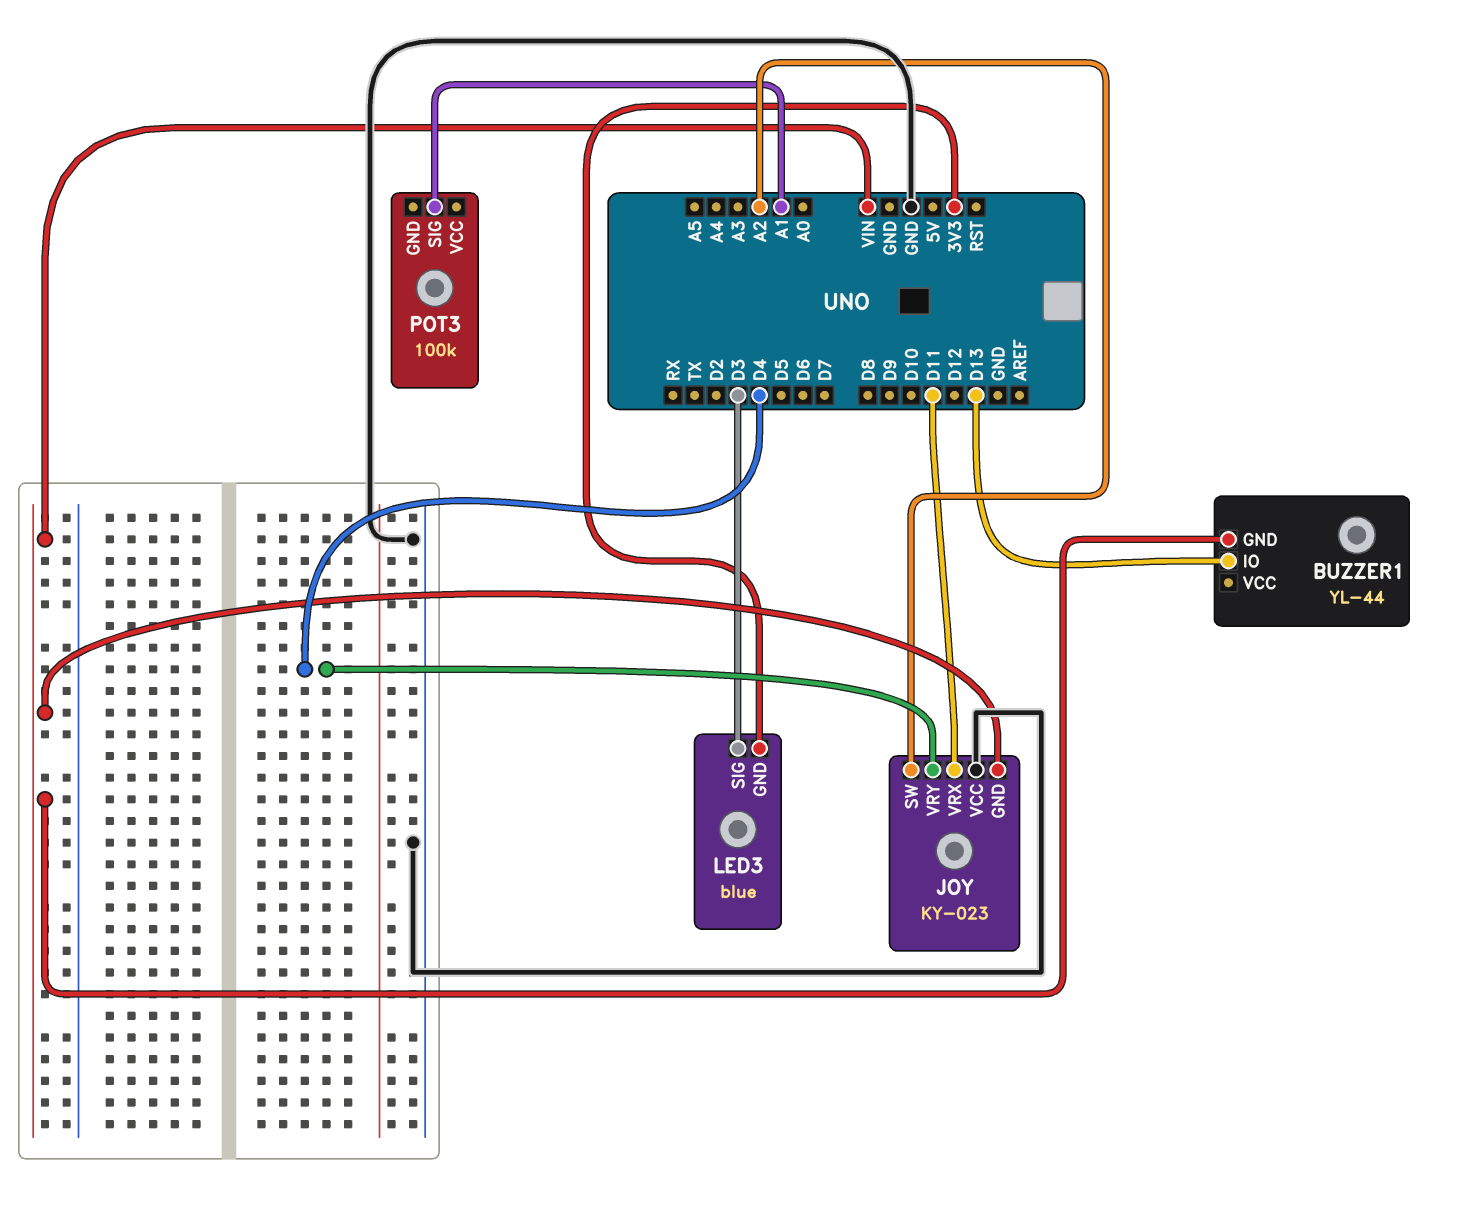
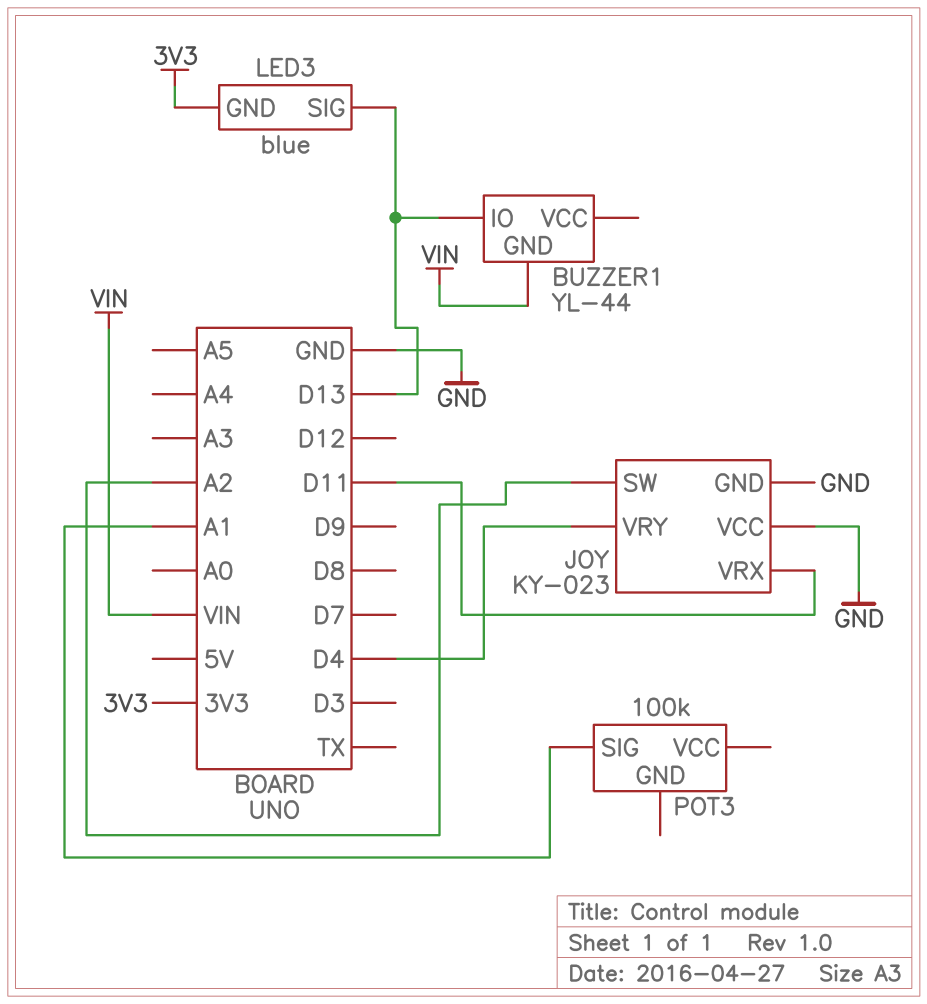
JOY pin GND: VIN -> GND
LED3 pin SIG: D3 -> D13

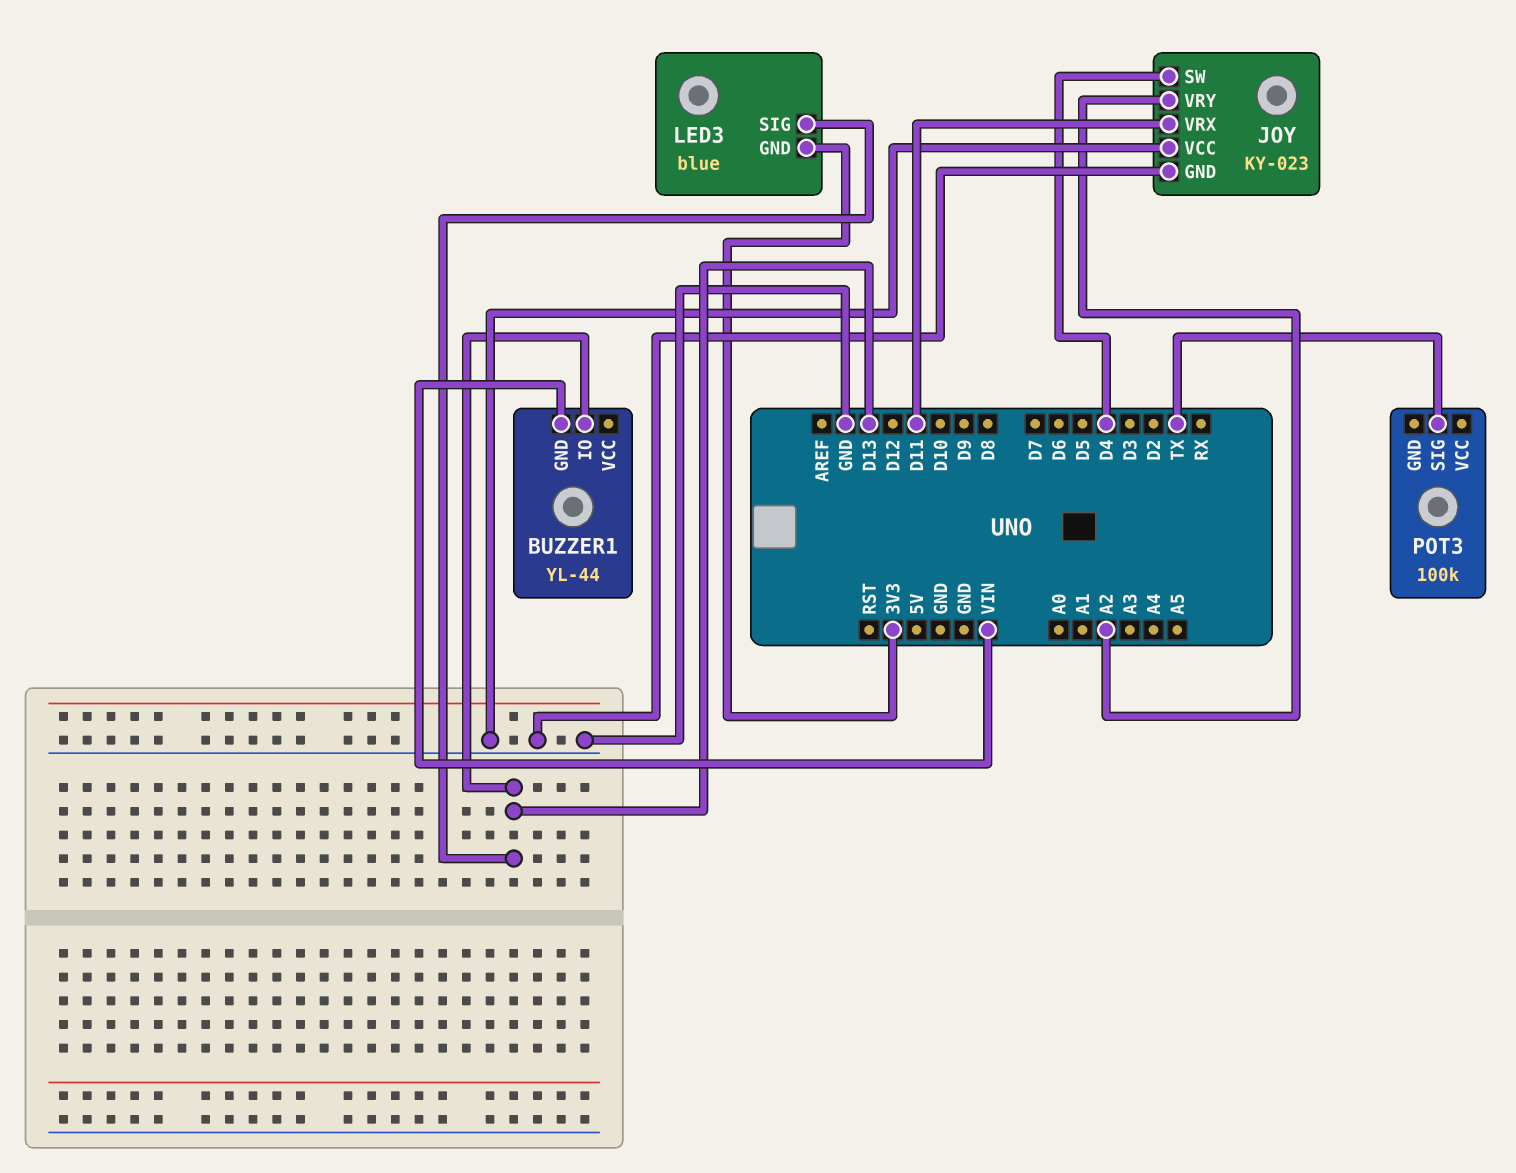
JOY pin SW: A2 -> D4
JOY pin VRY: D4 -> A2
POT3 pin SIG: A1 -> TX

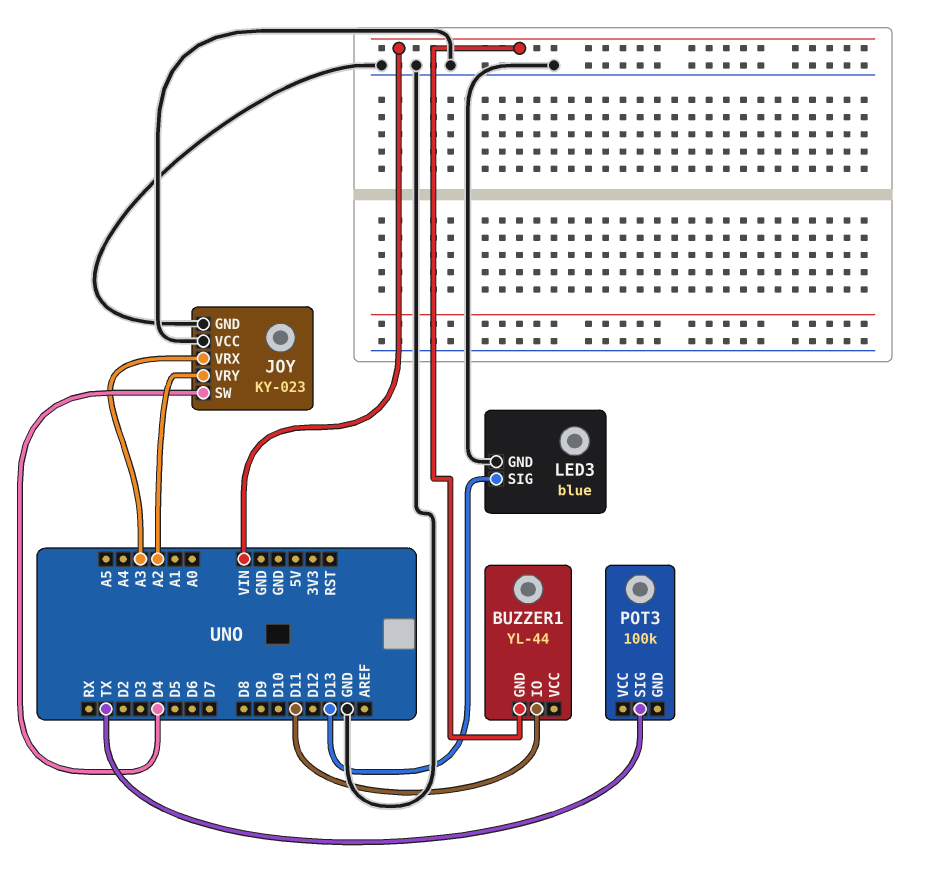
BUZZER1 pin IO: D13 -> D11
JOY pin VRX: D11 -> A3
LED3 pin GND: 3V3 -> GND

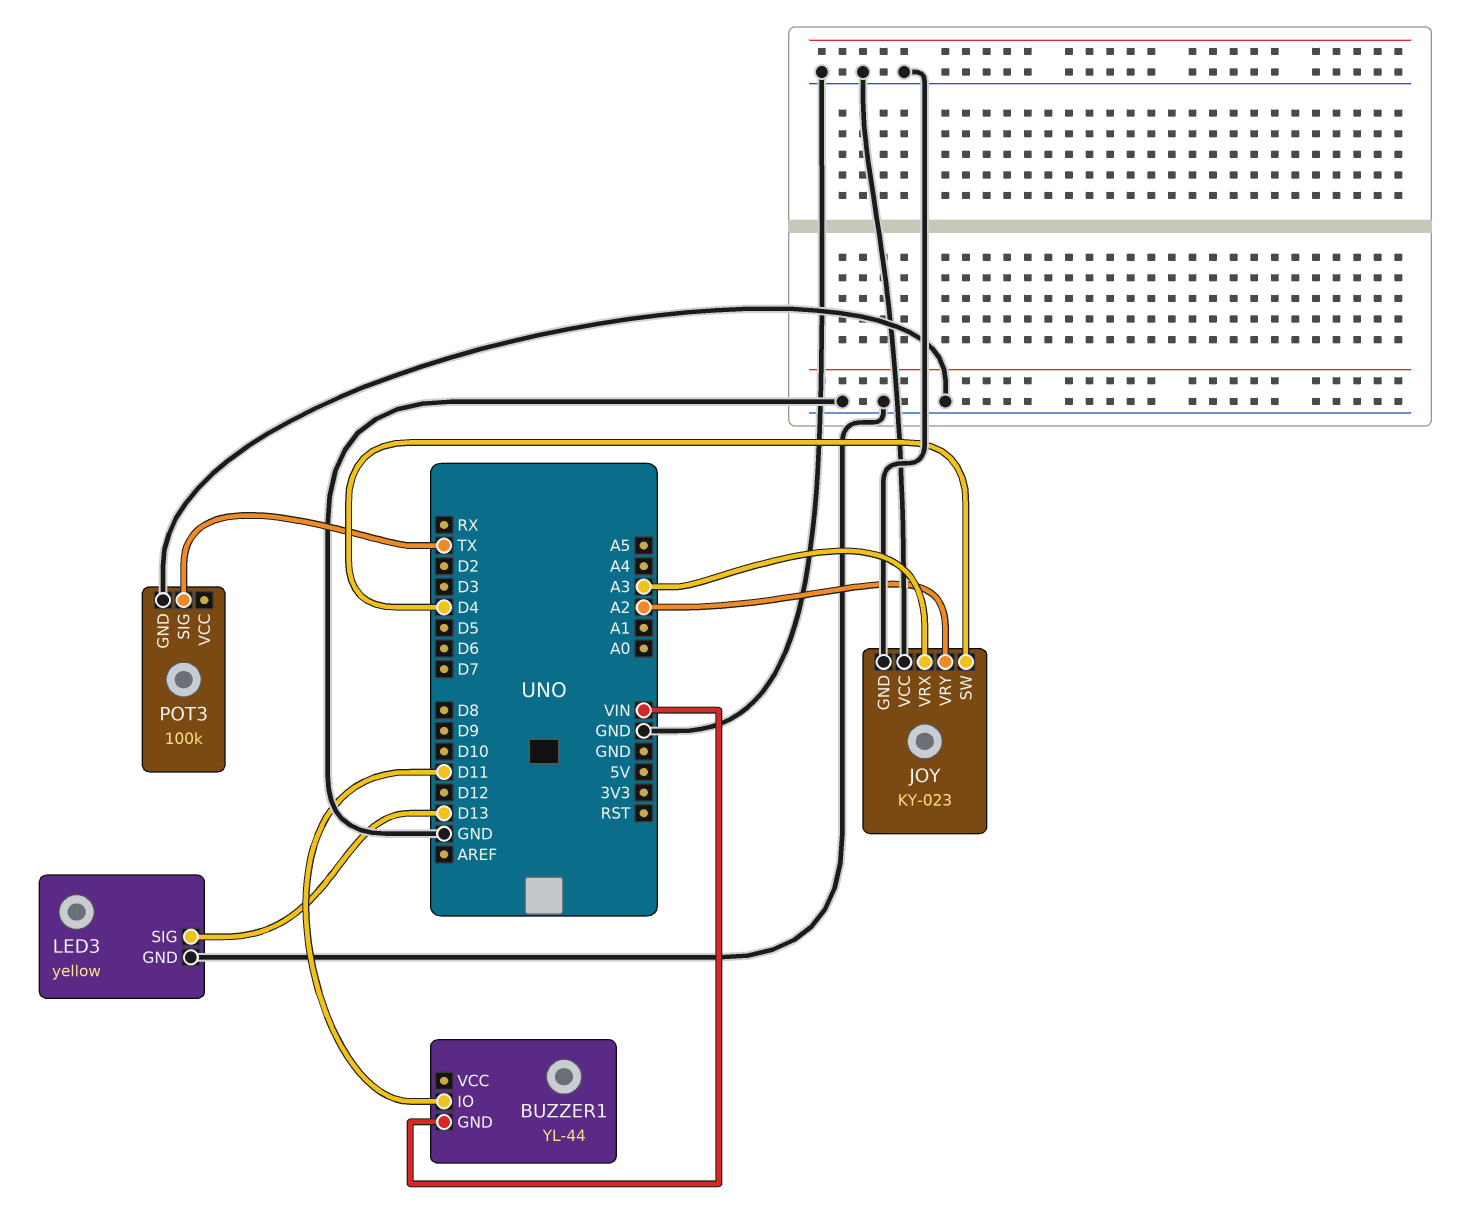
LED3: blue -> yellow
POT3 pin GND: none -> GND

